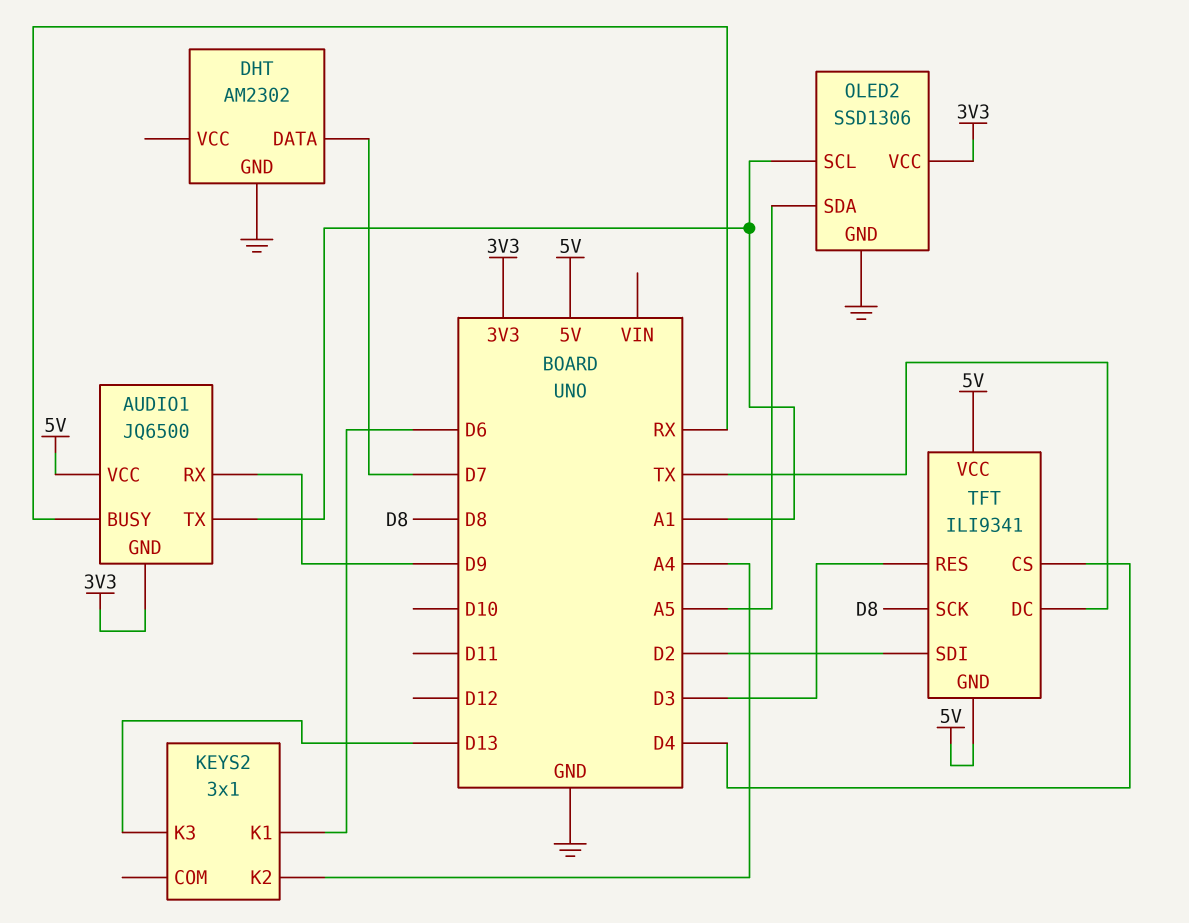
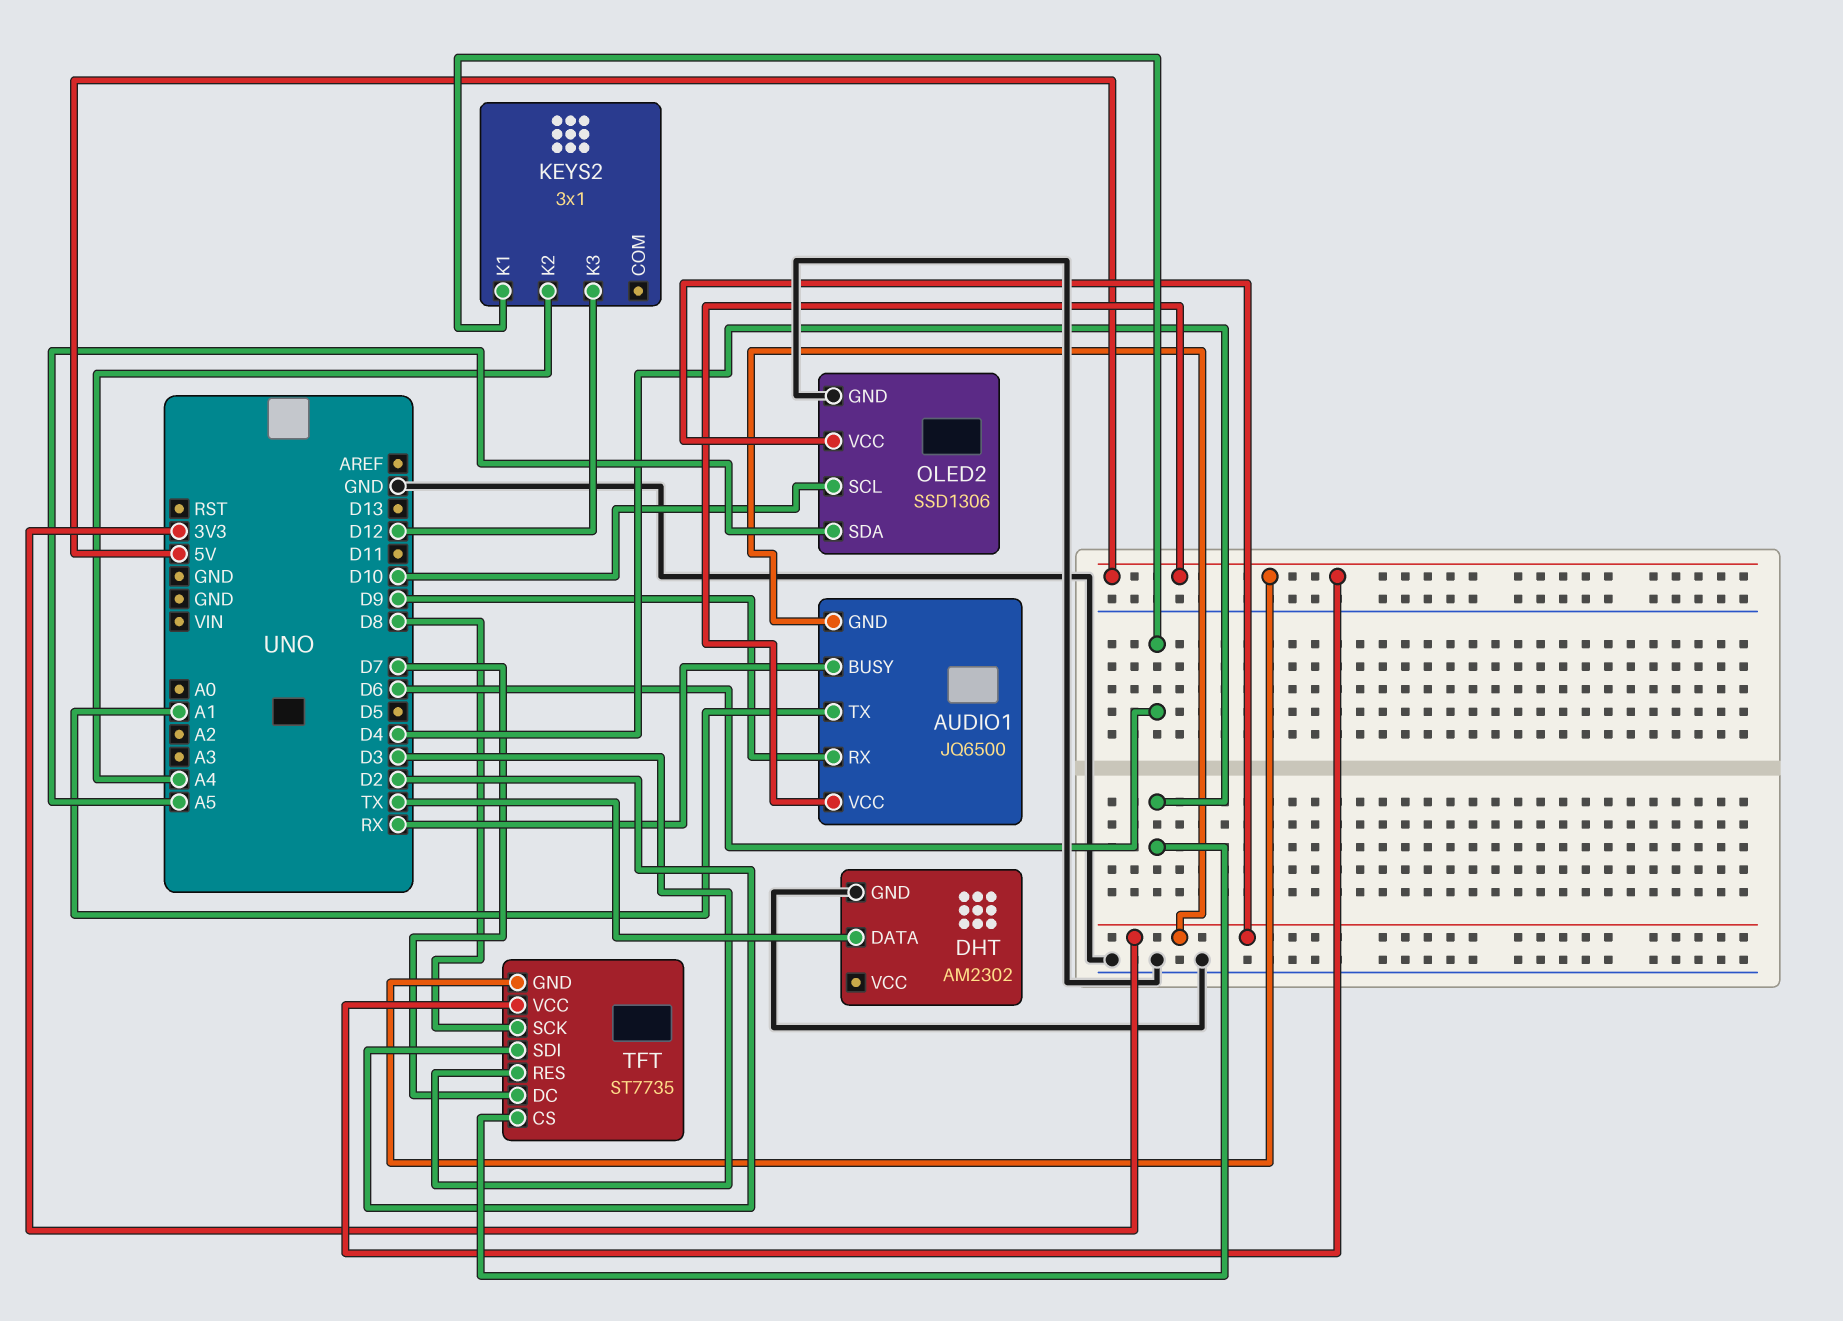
DHT pin DATA: D7 -> TX
KEYS2 pin K3: D13 -> D12
OLED2 pin SCL: A1 -> D10
TFT: ILI9341 -> ST7735
TFT pin DC: TX -> D7

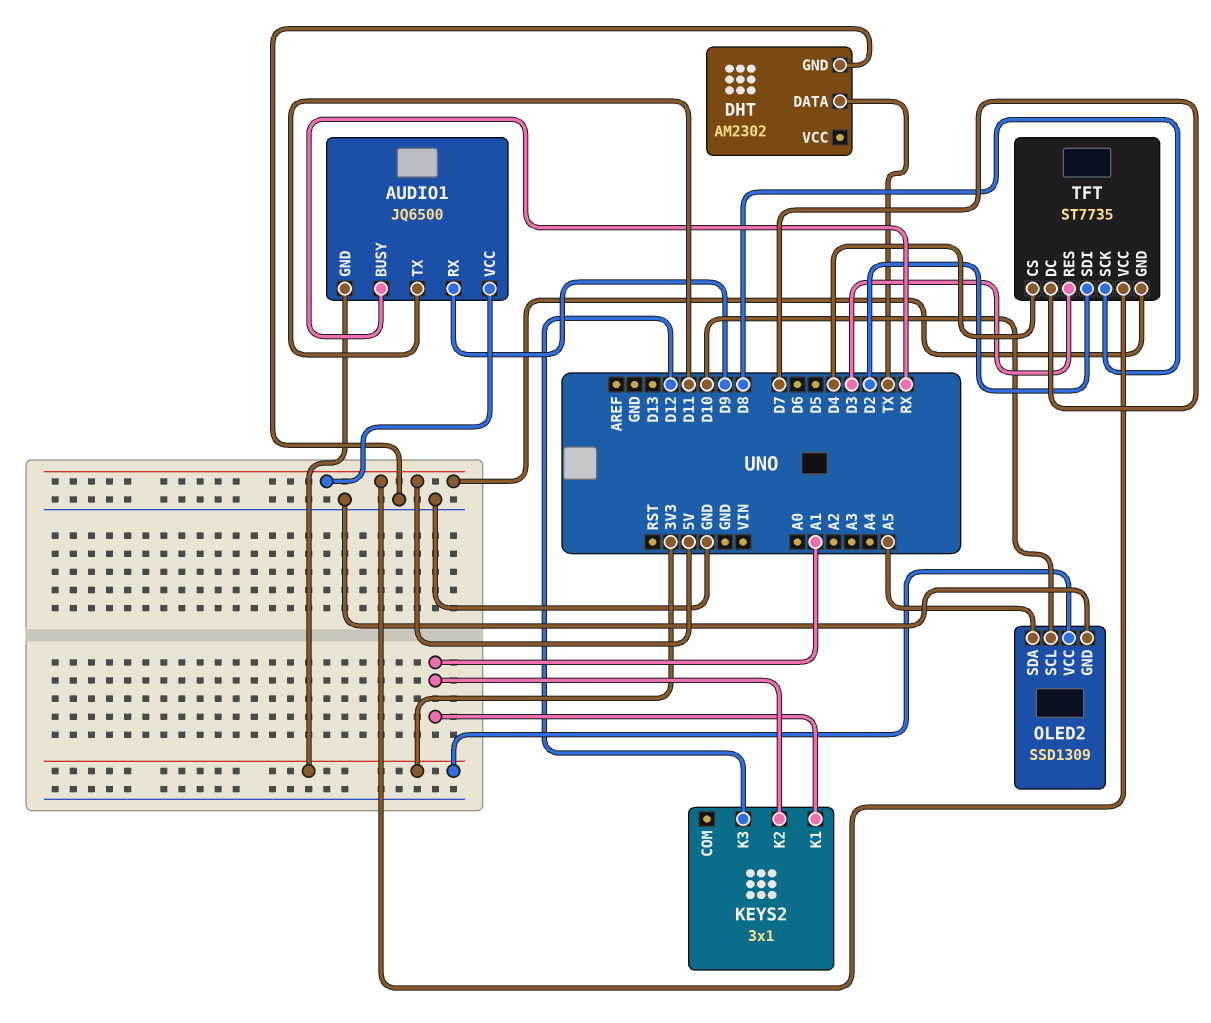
AUDIO1 pin TX: A1 -> D11
KEYS2 pin K1: D6 -> A1
KEYS2 pin K2: A4 -> A1
OLED2: SSD1306 -> SSD1309

